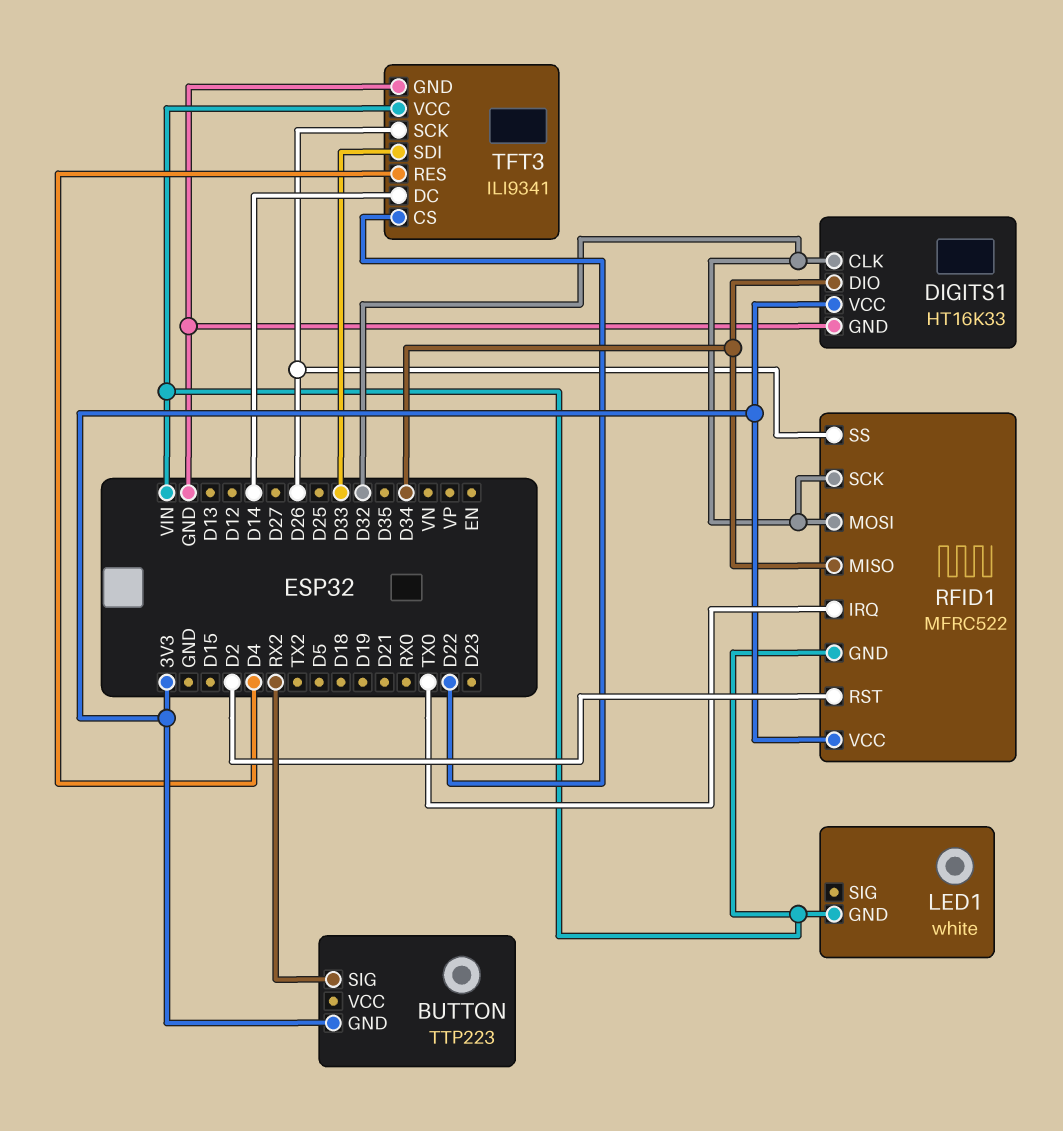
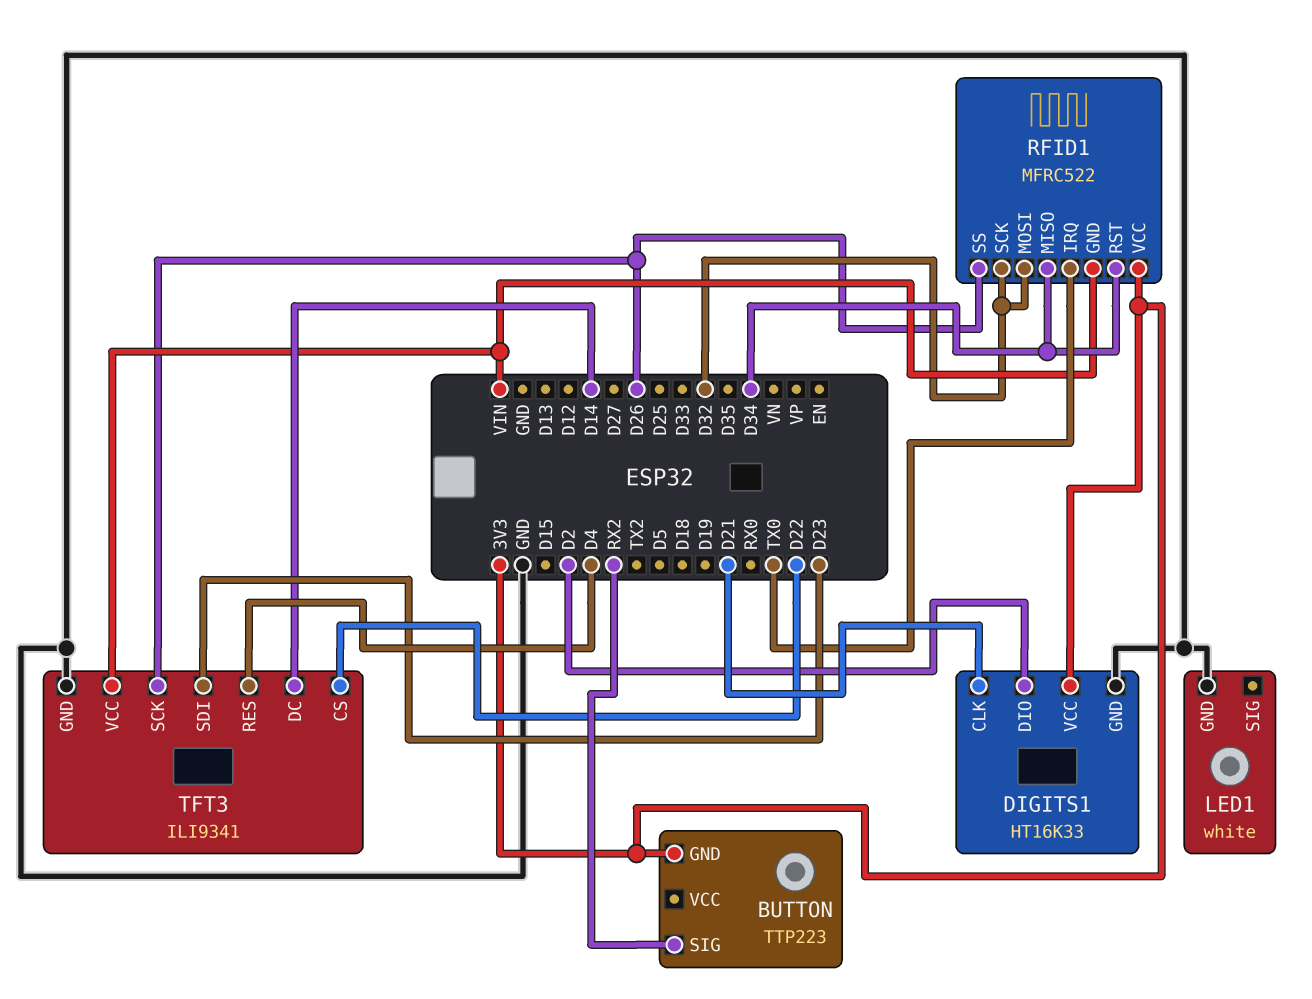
DIGITS1 pin CLK: D32 -> D21
DIGITS1 pin DIO: D34 -> D2
LED1 pin GND: VIN -> GND
RFID1 pin RST: D2 -> D34
TFT3 pin SDI: D33 -> D23

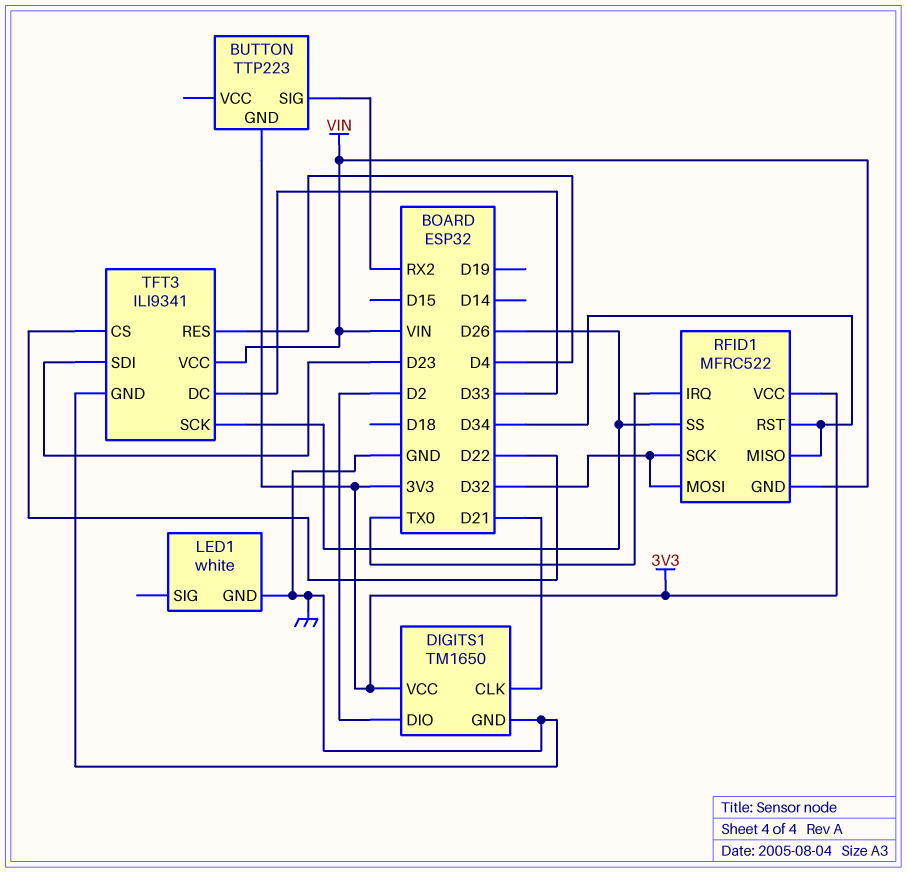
DIGITS1: HT16K33 -> TM1650
TFT3 pin DC: D14 -> D33

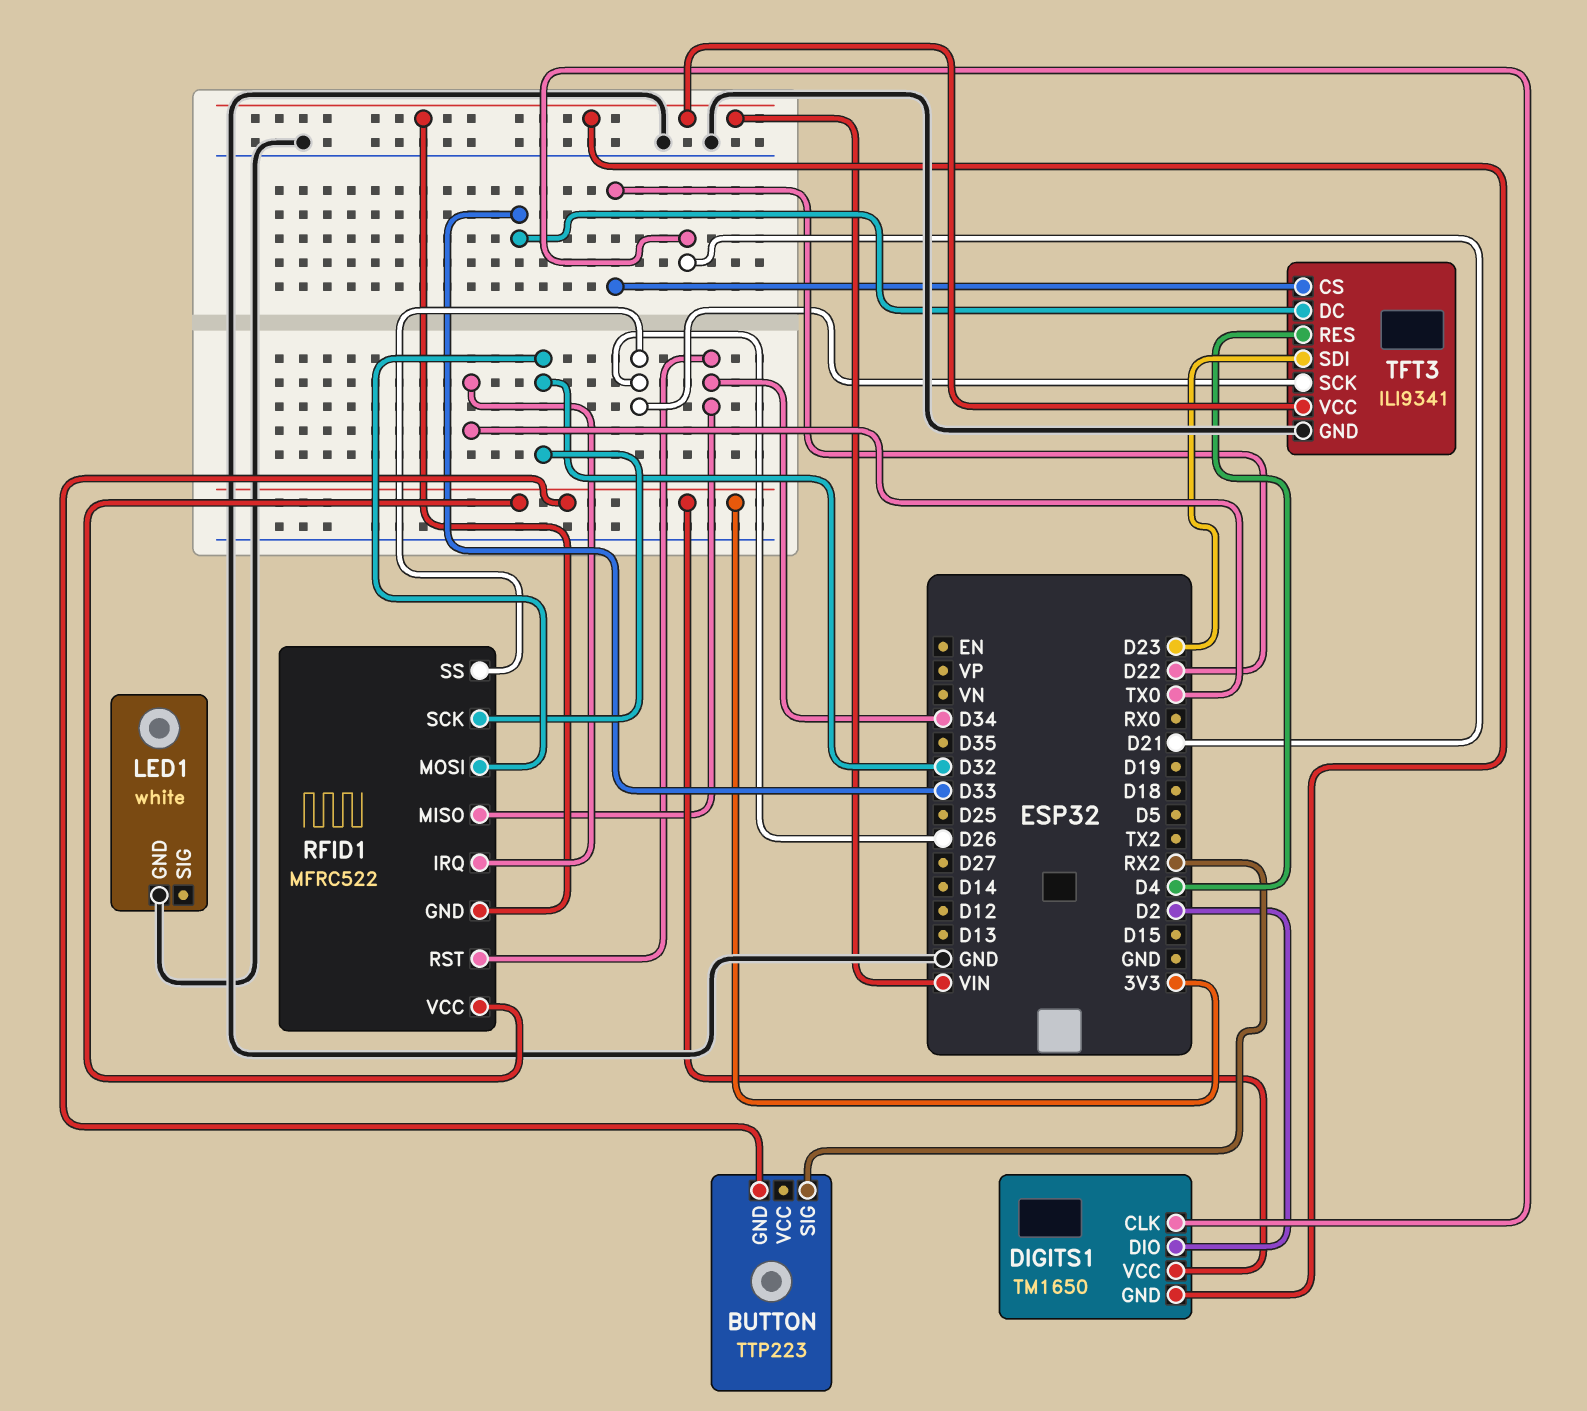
DIGITS1 pin GND: GND -> VIN

